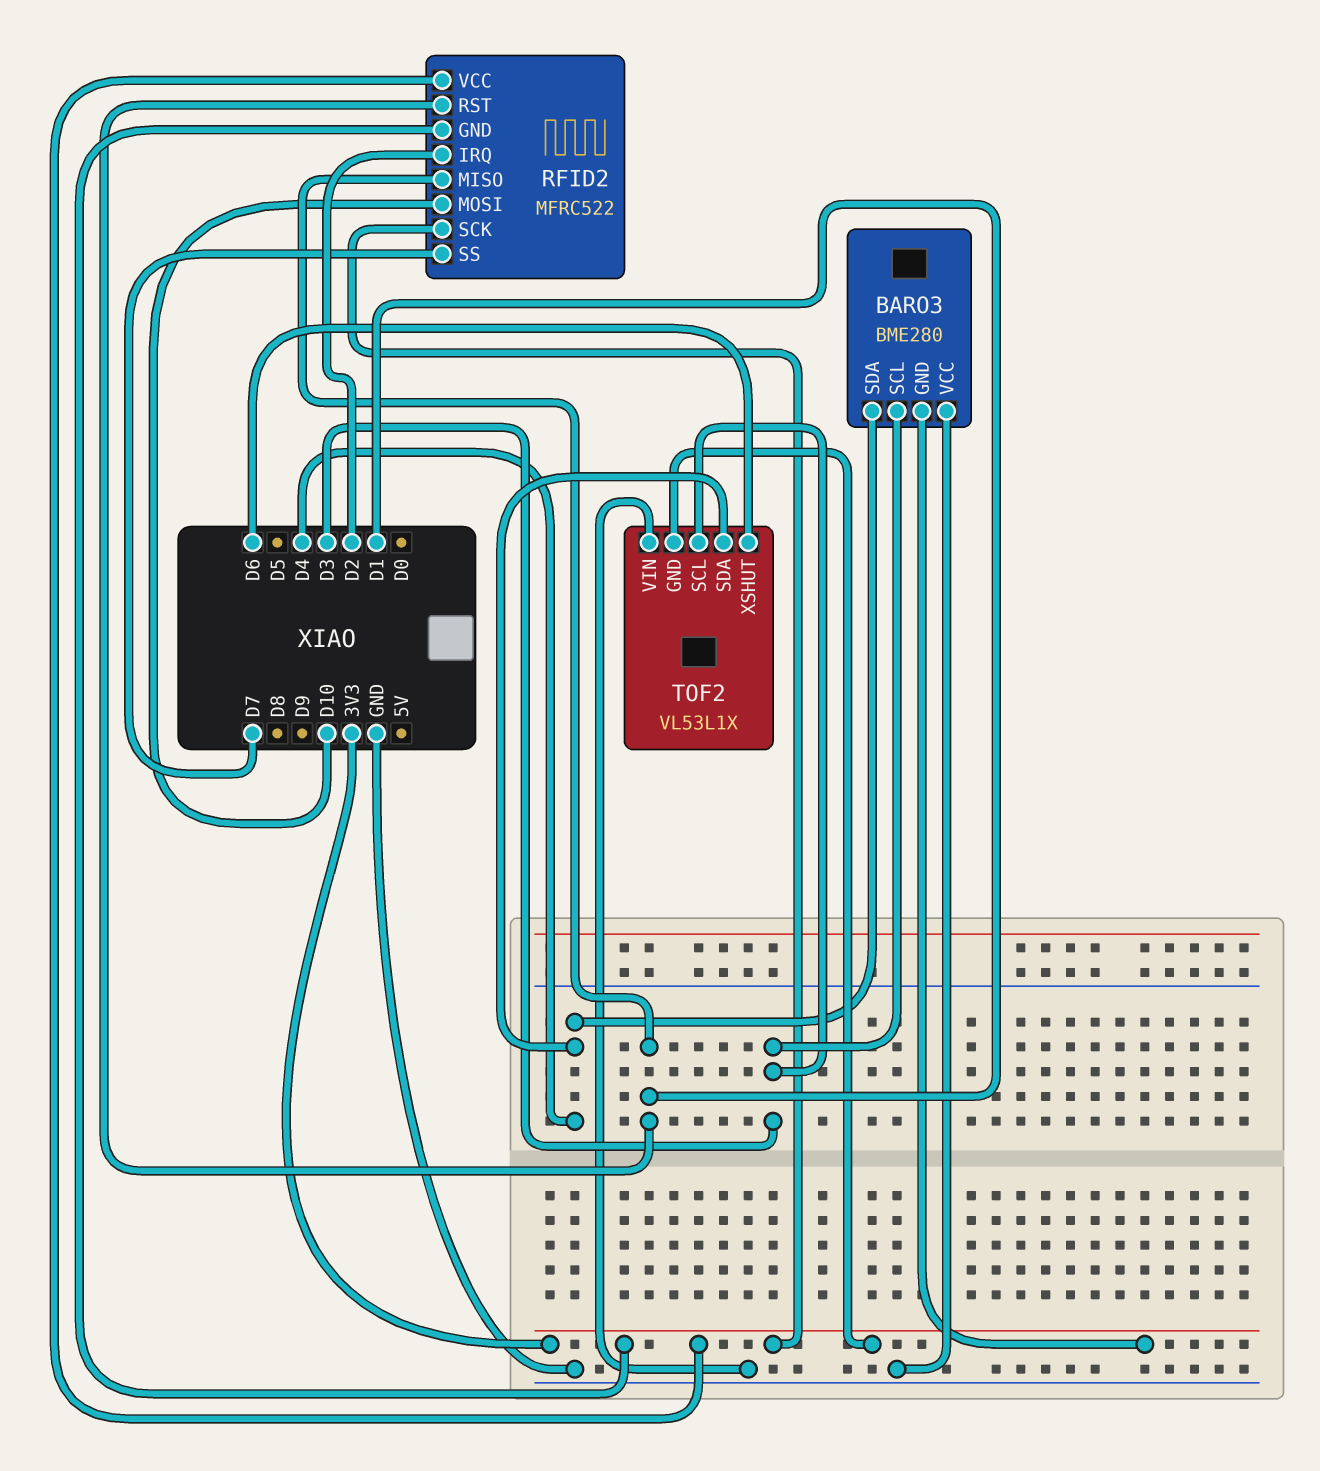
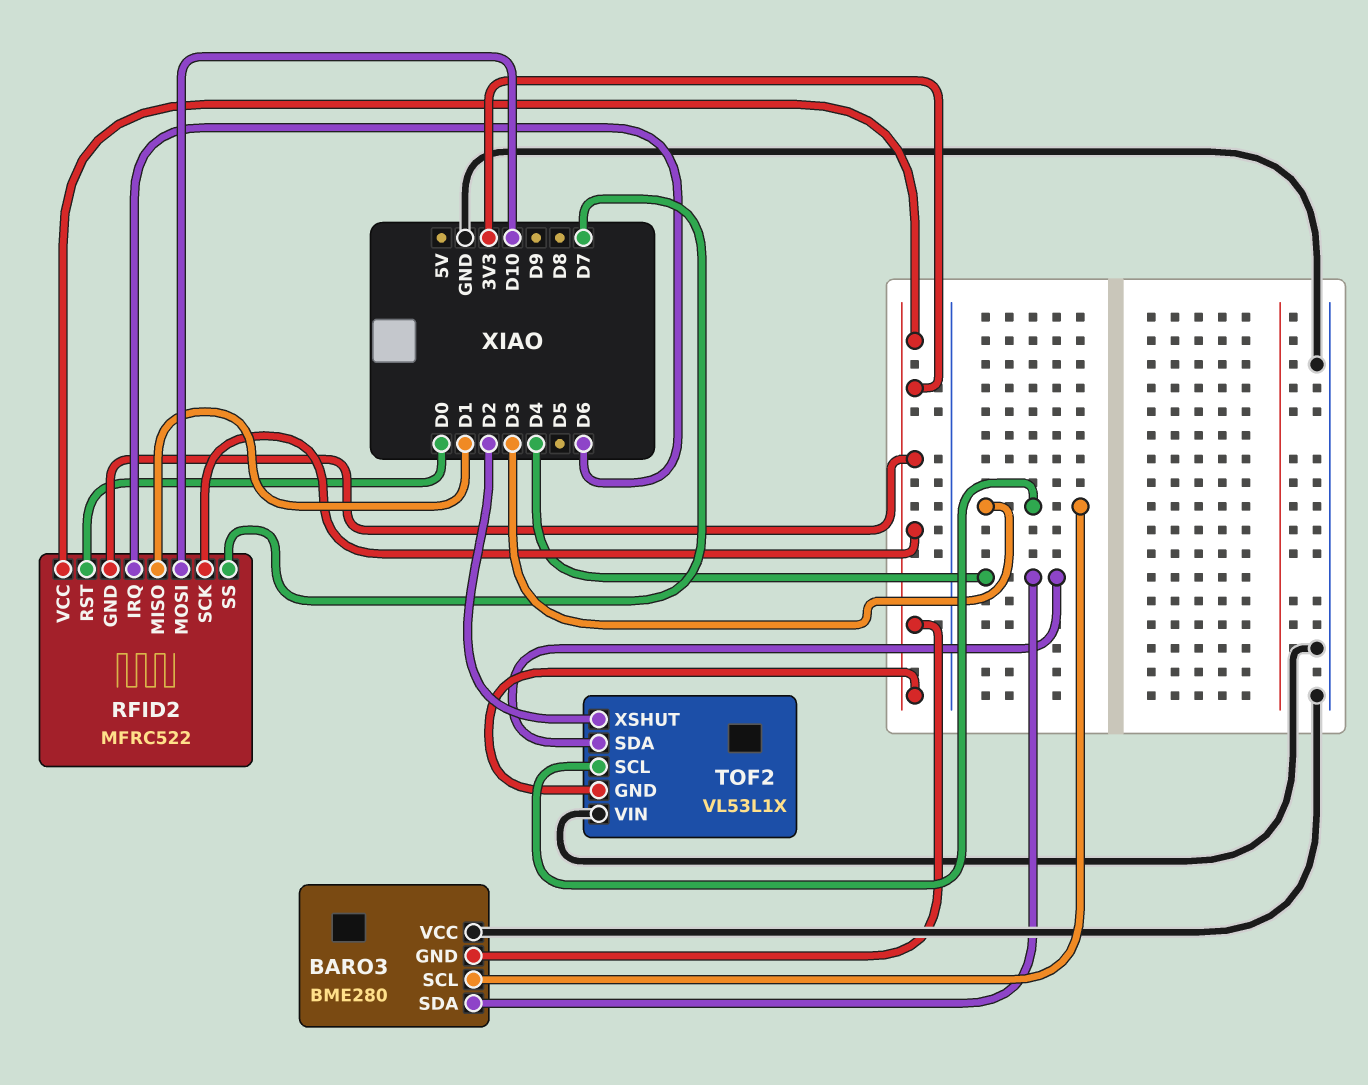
RFID2 pin IRQ: D2 -> D6
RFID2 pin RST: D1 -> D0
TOF2 pin XSHUT: D6 -> D2

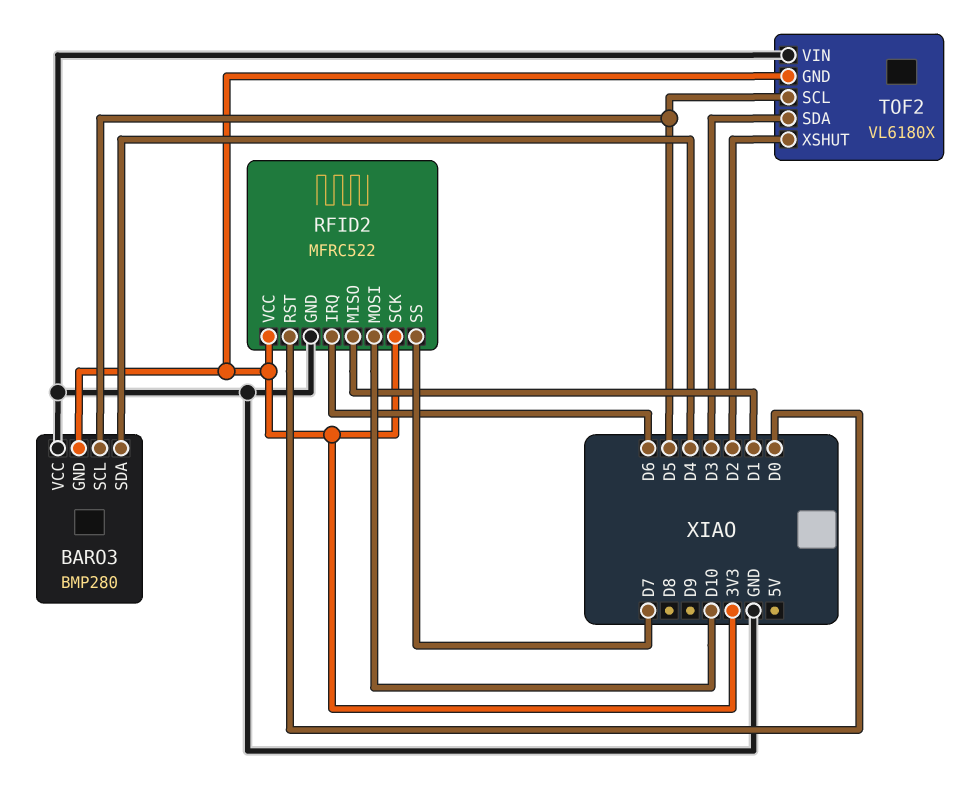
BARO3: BME280 -> BMP280
BARO3 pin SCL: D3 -> D5
RFID2 pin GND: 3V3 -> GND
TOF2: VL53L1X -> VL6180X
TOF2 pin SCL: D3 -> D5
TOF2 pin SDA: D4 -> D3

